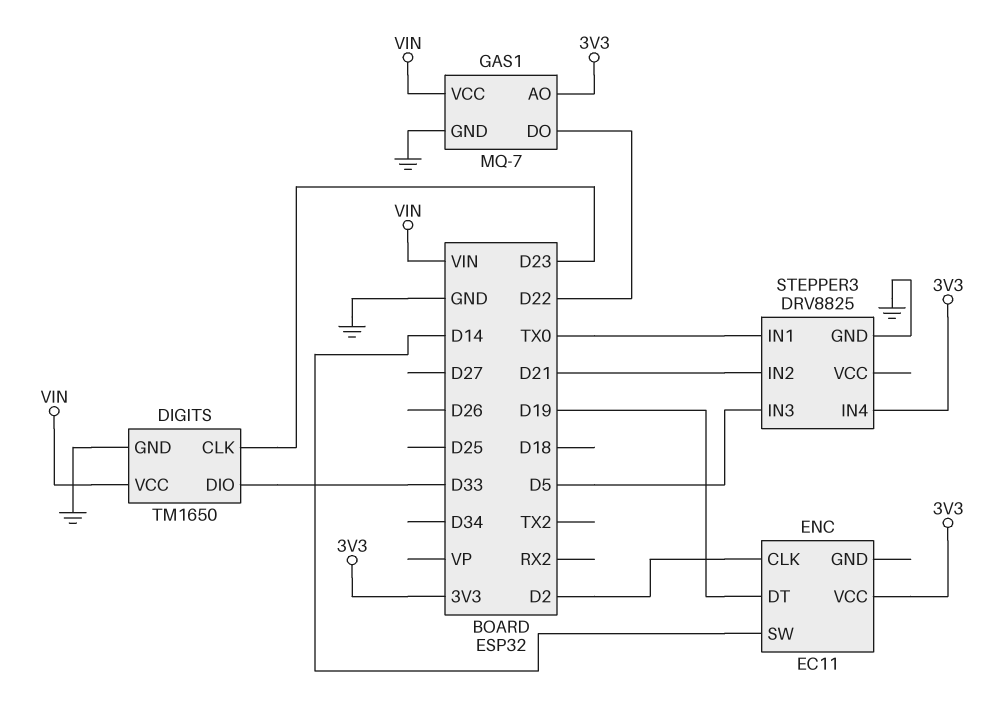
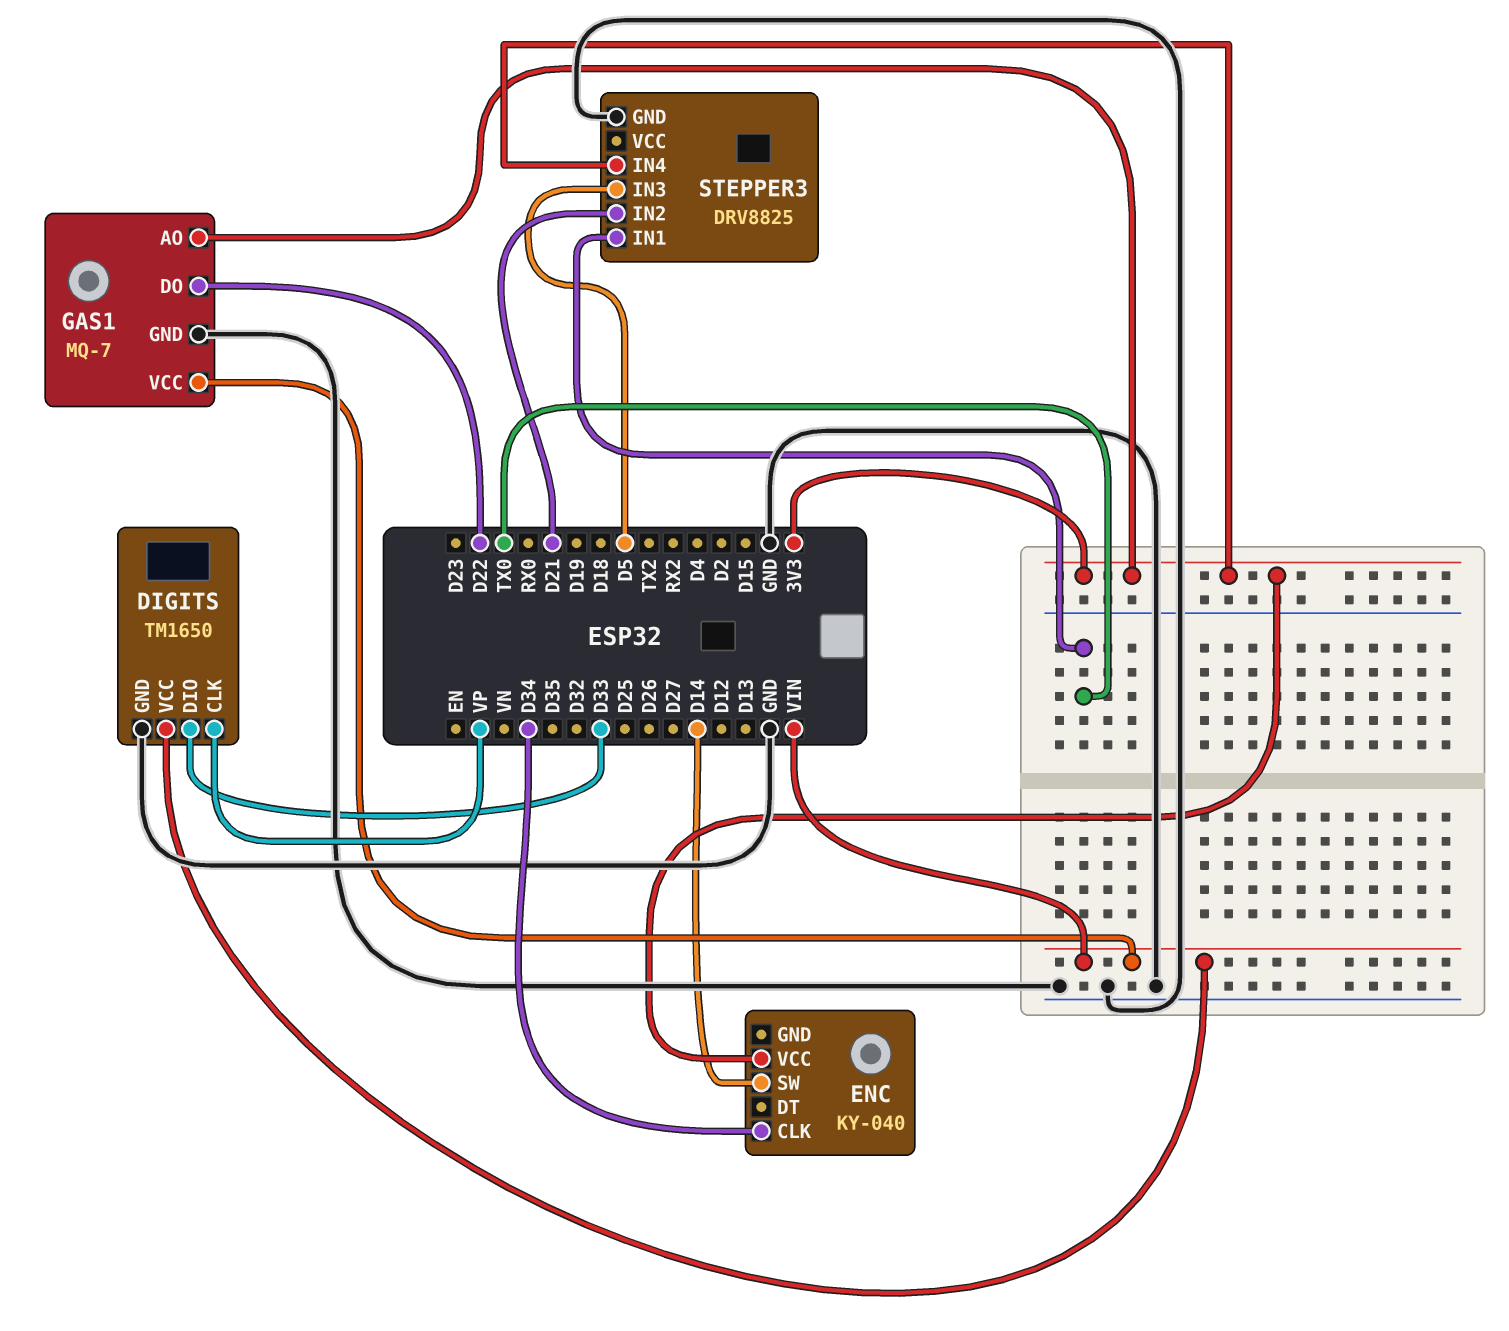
DIGITS pin CLK: D23 -> VP
ENC: EC11 -> KY-040
ENC pin CLK: D2 -> D34
ENC pin DT: D19 -> none

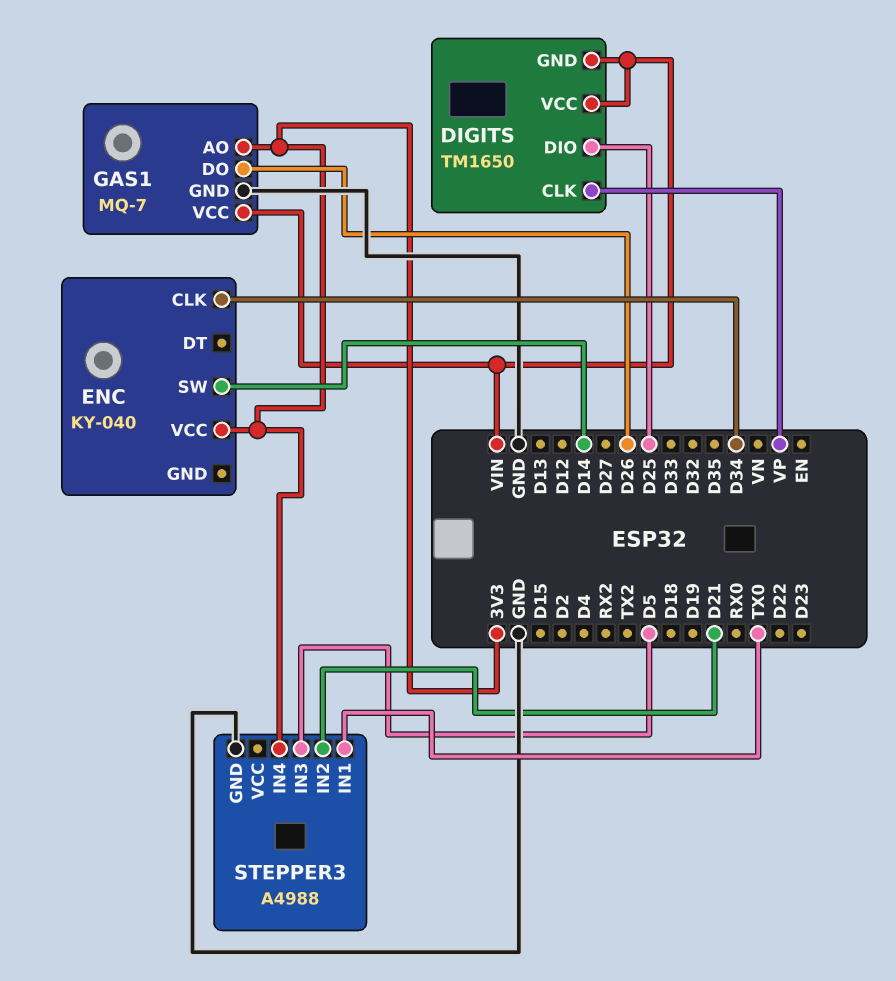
DIGITS pin DIO: D33 -> D25
DIGITS pin GND: GND -> VIN
GAS1 pin DO: D22 -> D26
STEPPER3: DRV8825 -> A4988

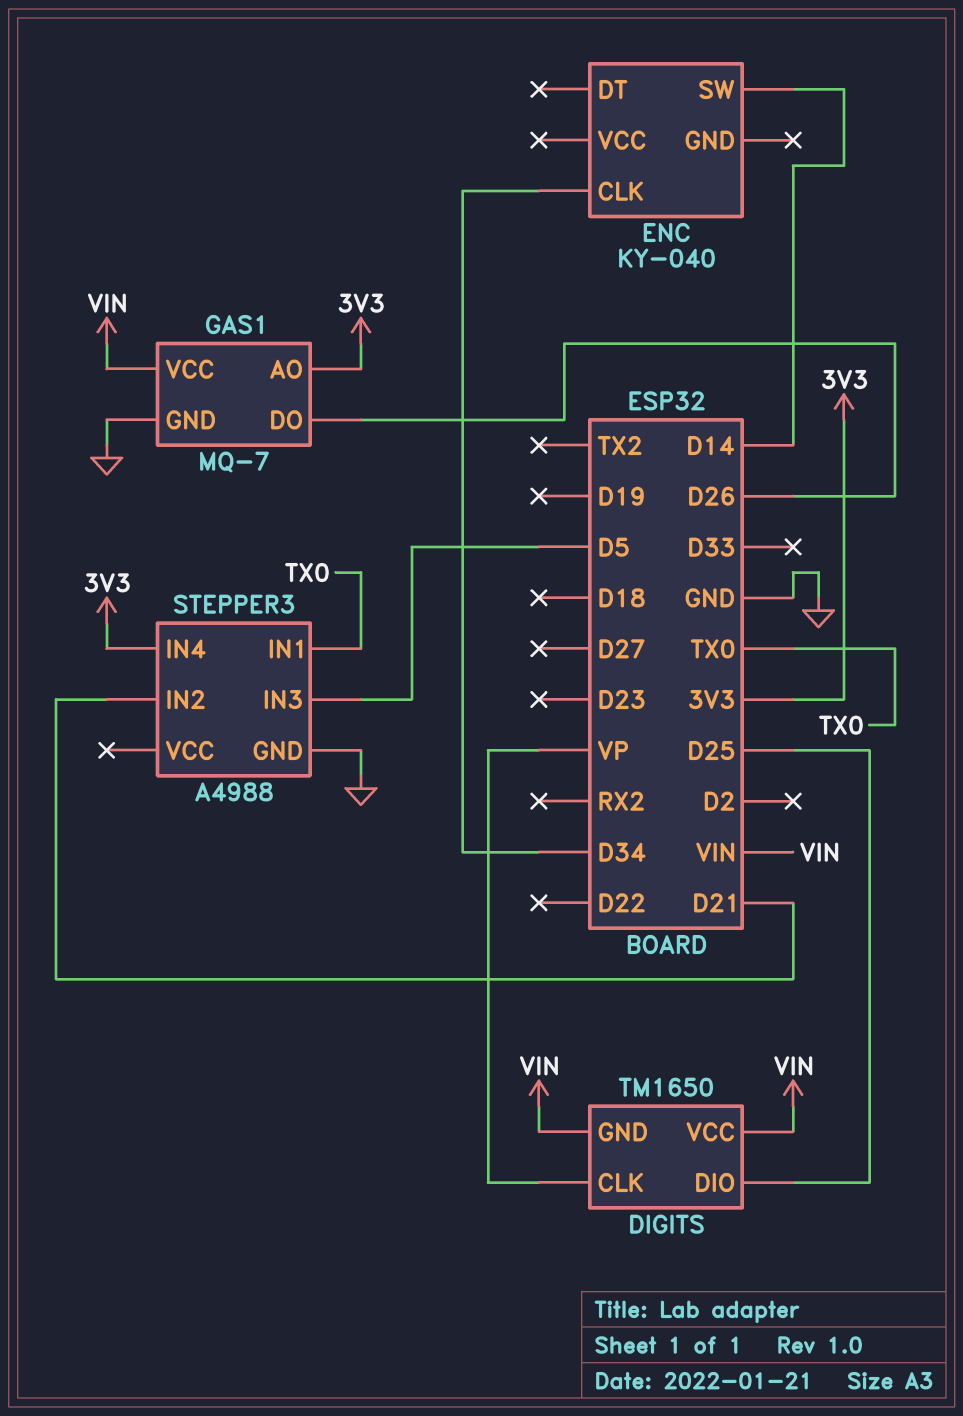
ENC pin VCC: 3V3 -> none

